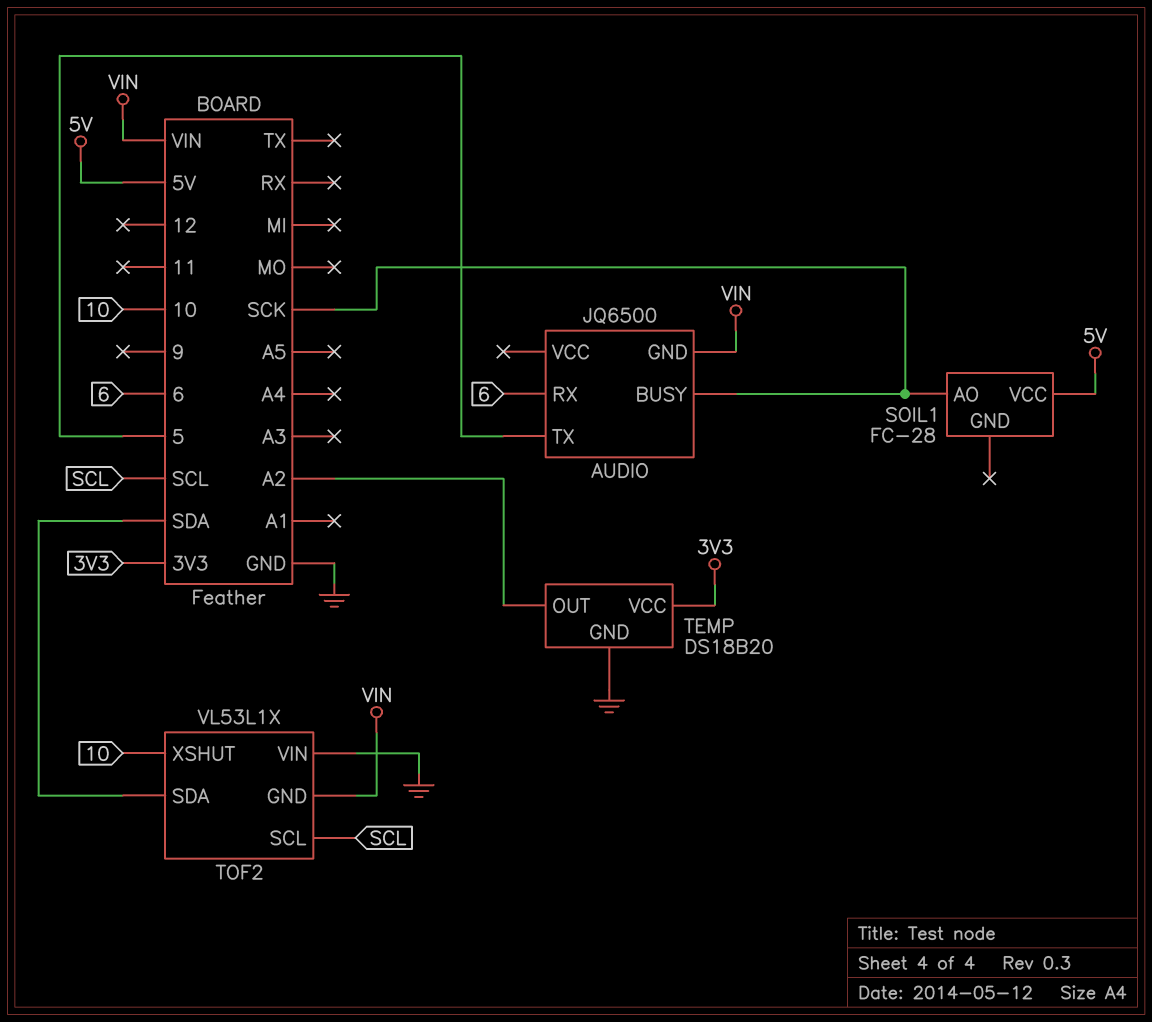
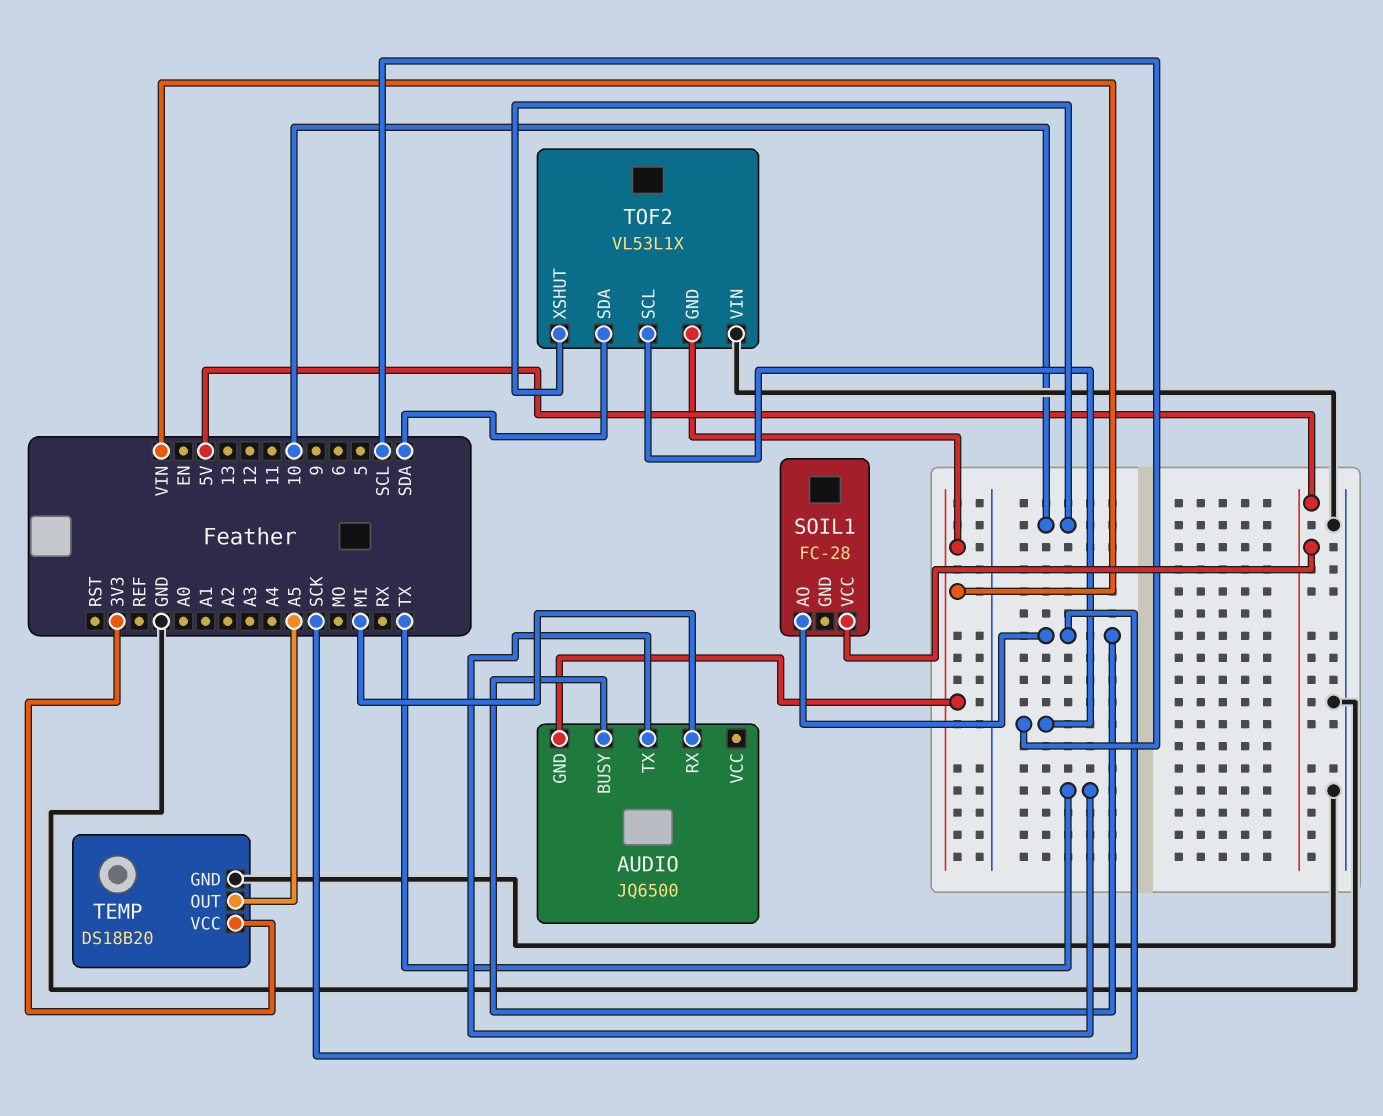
AUDIO pin RX: 6 -> MI
AUDIO pin TX: 5 -> TX
TEMP pin OUT: A2 -> A5

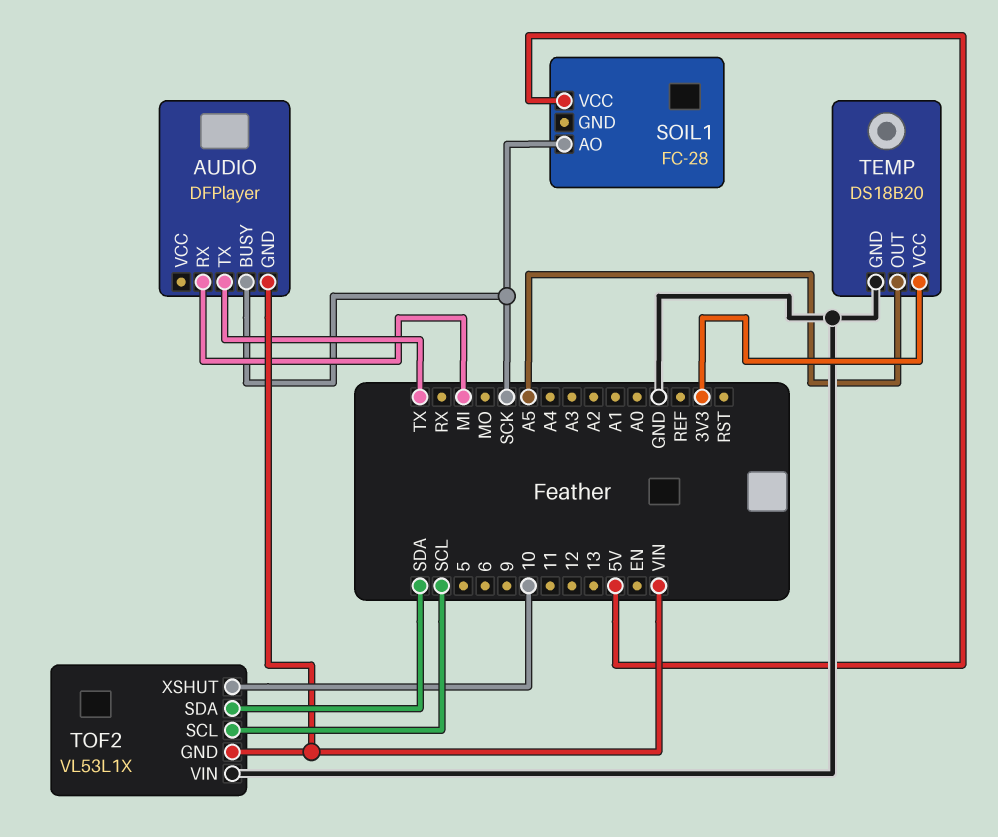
AUDIO: JQ6500 -> DFPlayer

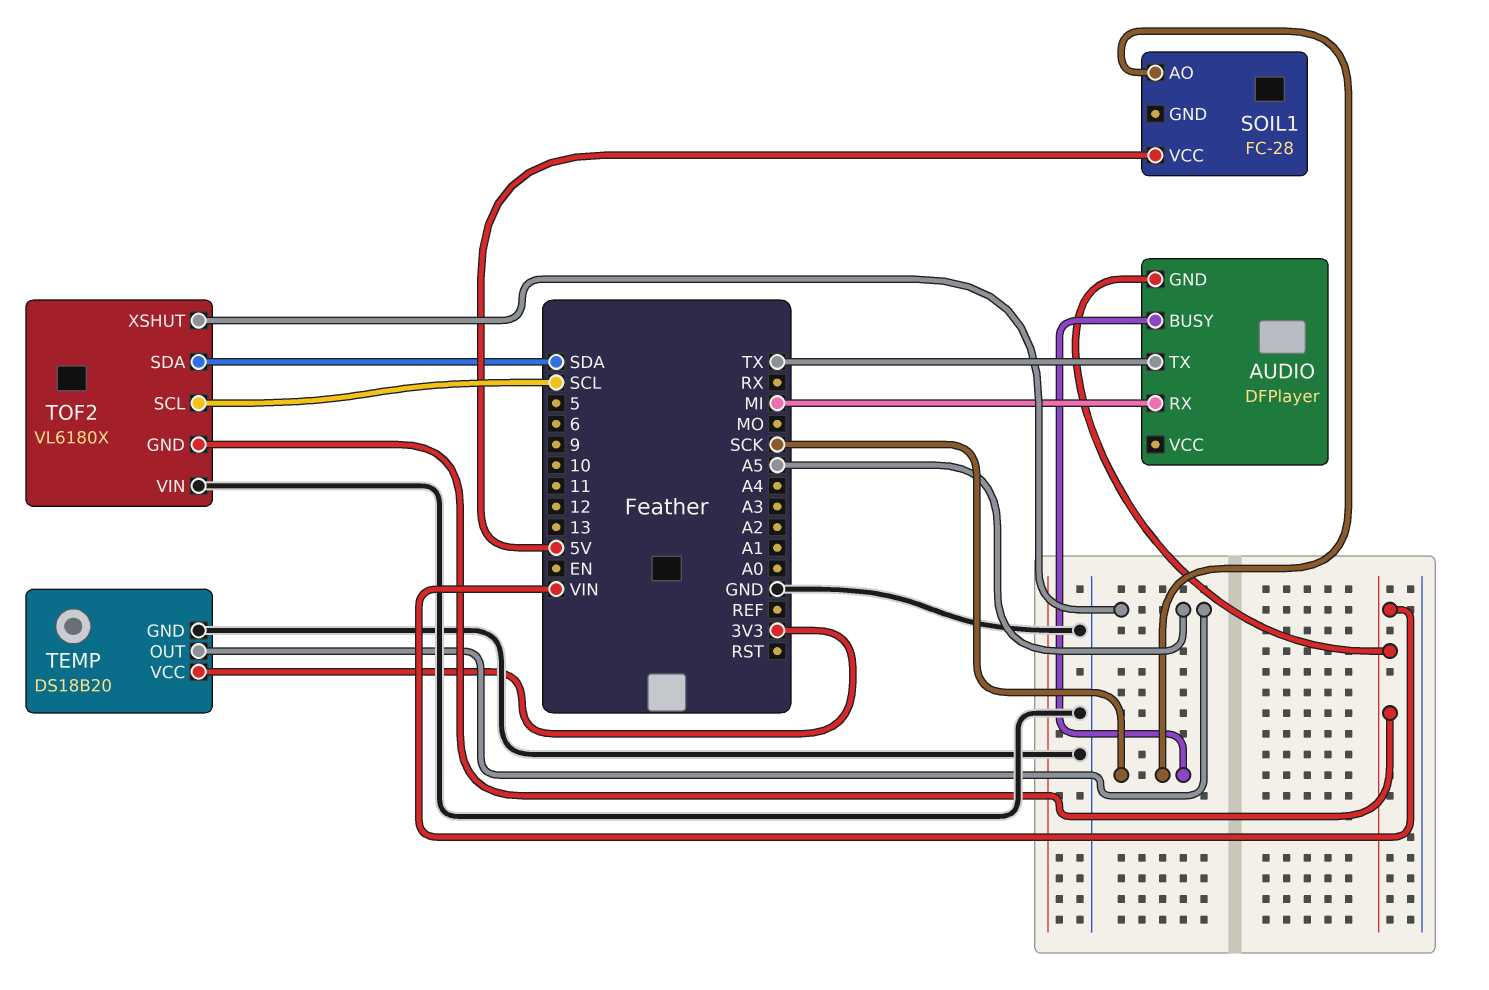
TOF2: VL53L1X -> VL6180X
TOF2 pin XSHUT: 10 -> A5

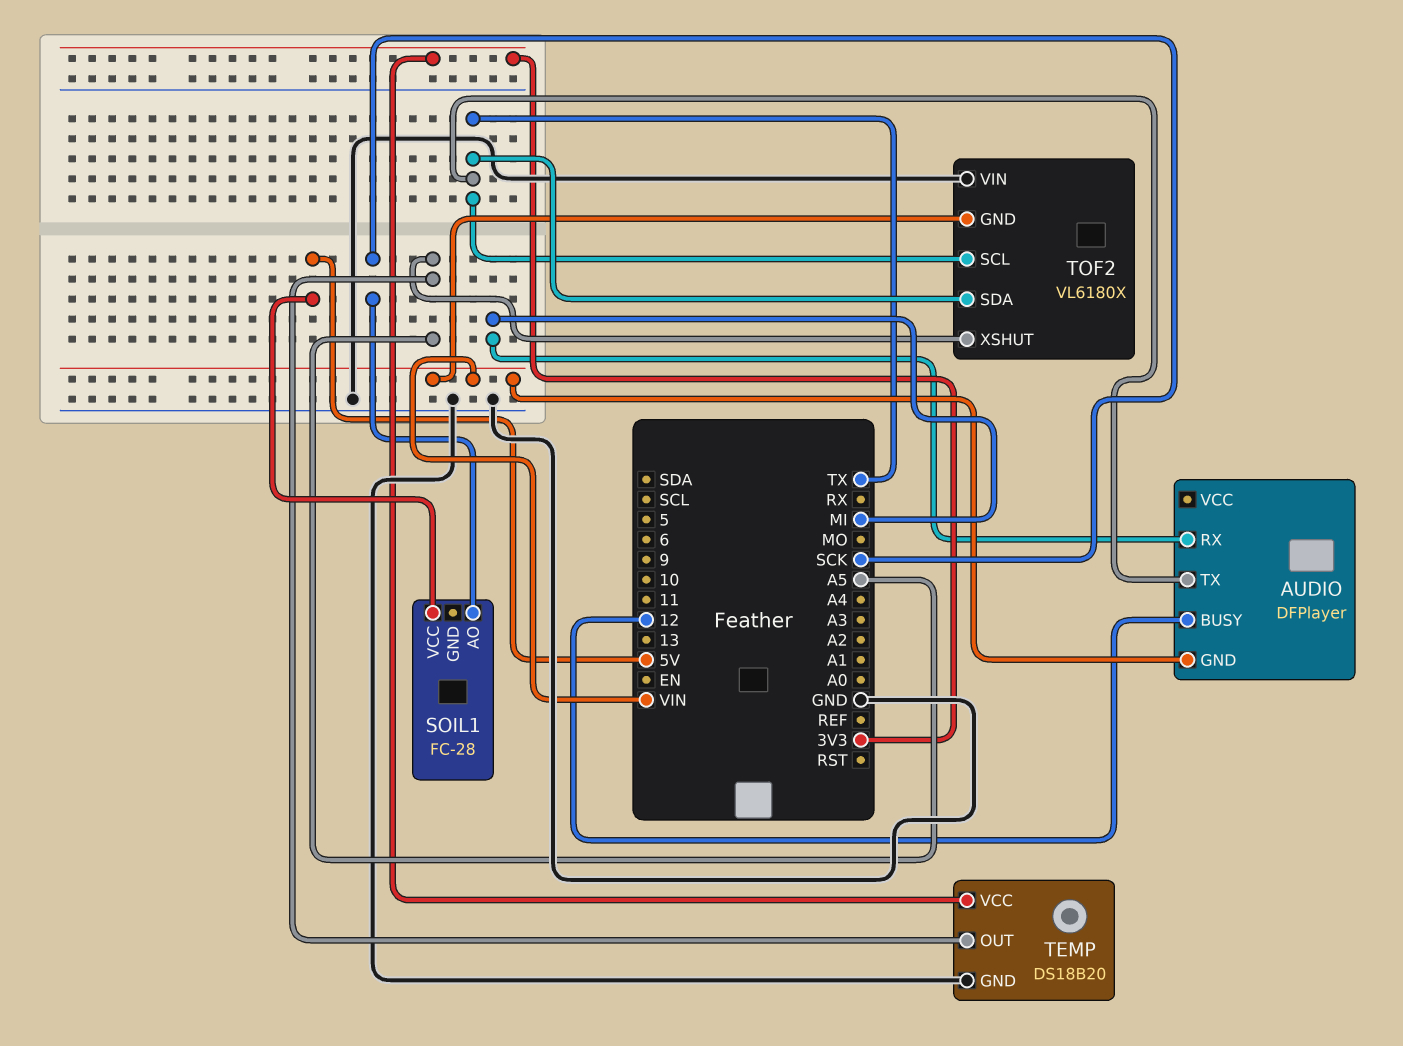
AUDIO pin BUSY: SCK -> 12
TOF2 pin SCL: SCL -> TX
TOF2 pin SDA: SDA -> TX

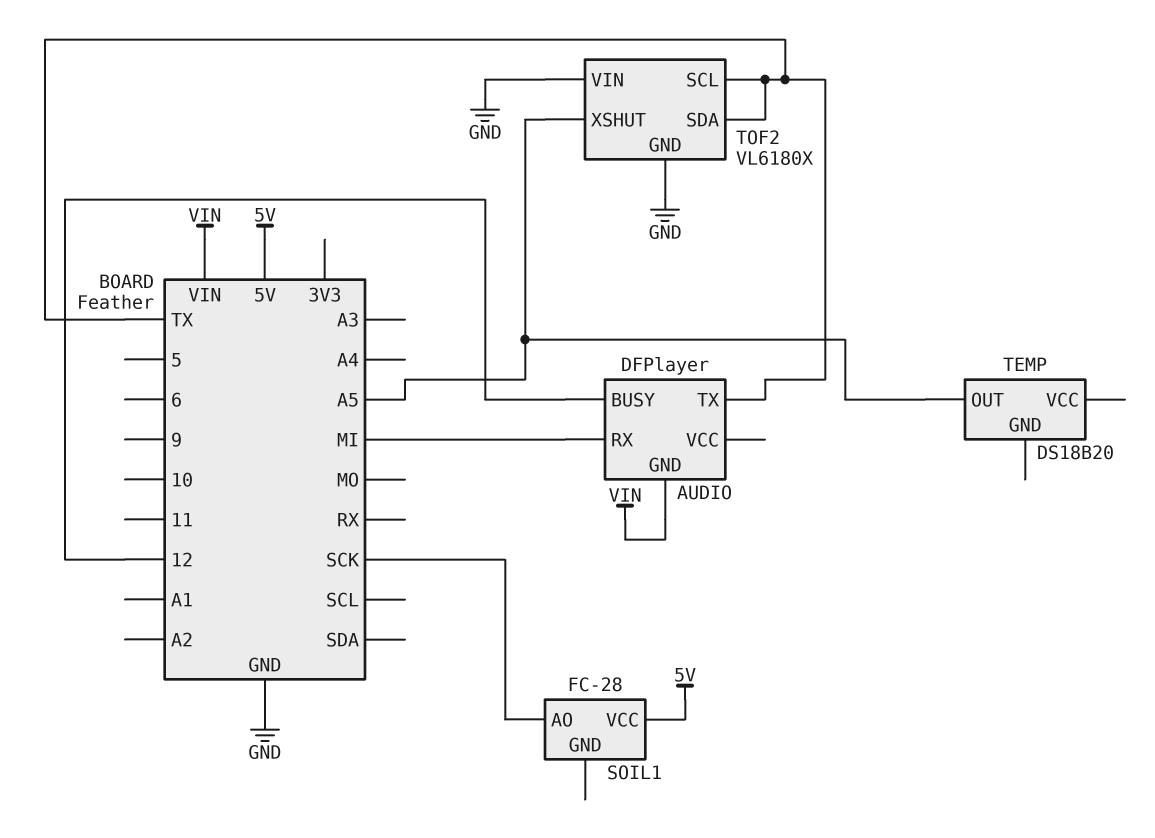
TEMP pin GND: GND -> none
TEMP pin VCC: 3V3 -> none
TOF2 pin GND: VIN -> GND

